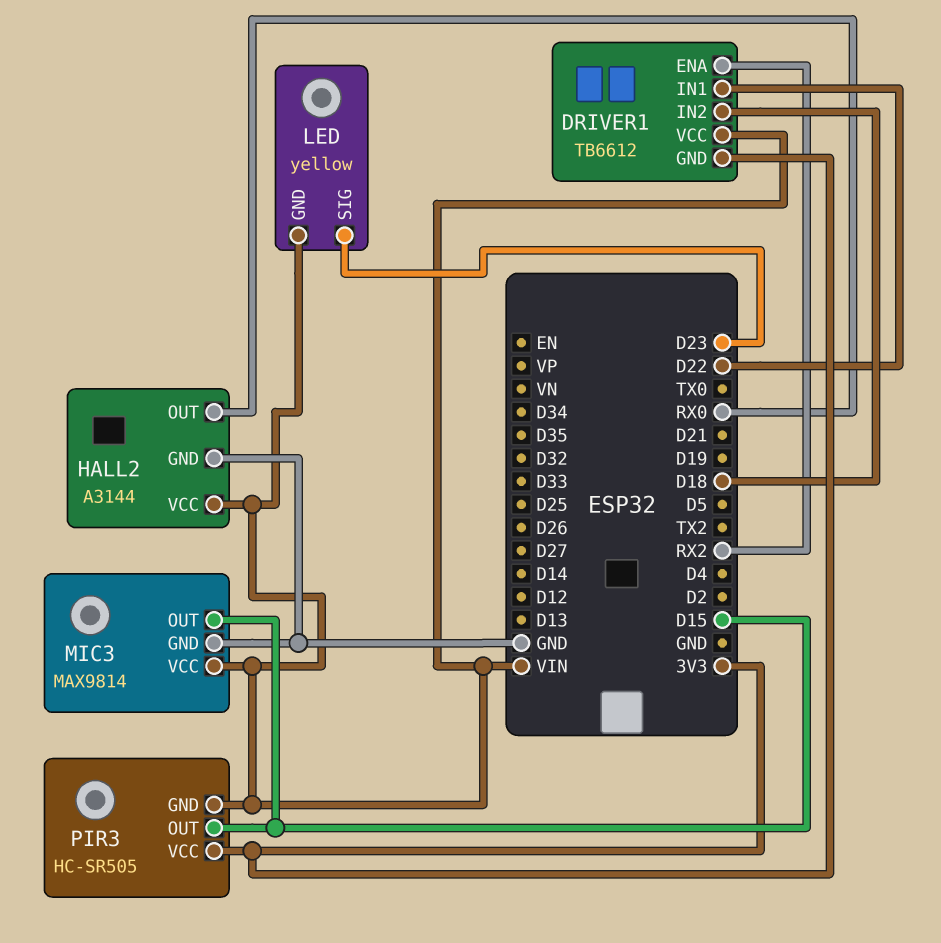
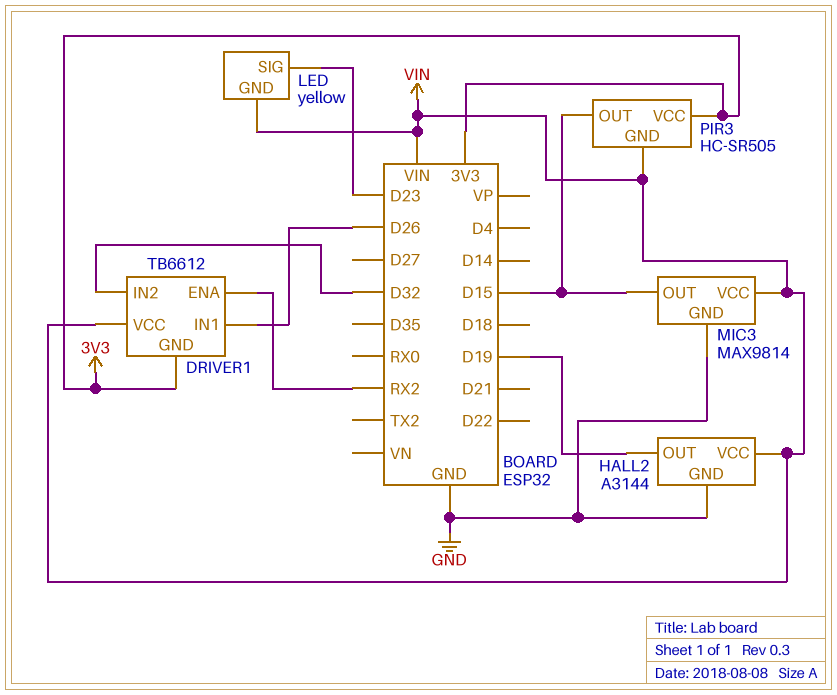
DRIVER1 pin IN1: D22 -> D26
DRIVER1 pin IN2: D18 -> D32
HALL2 pin OUT: RX0 -> D19

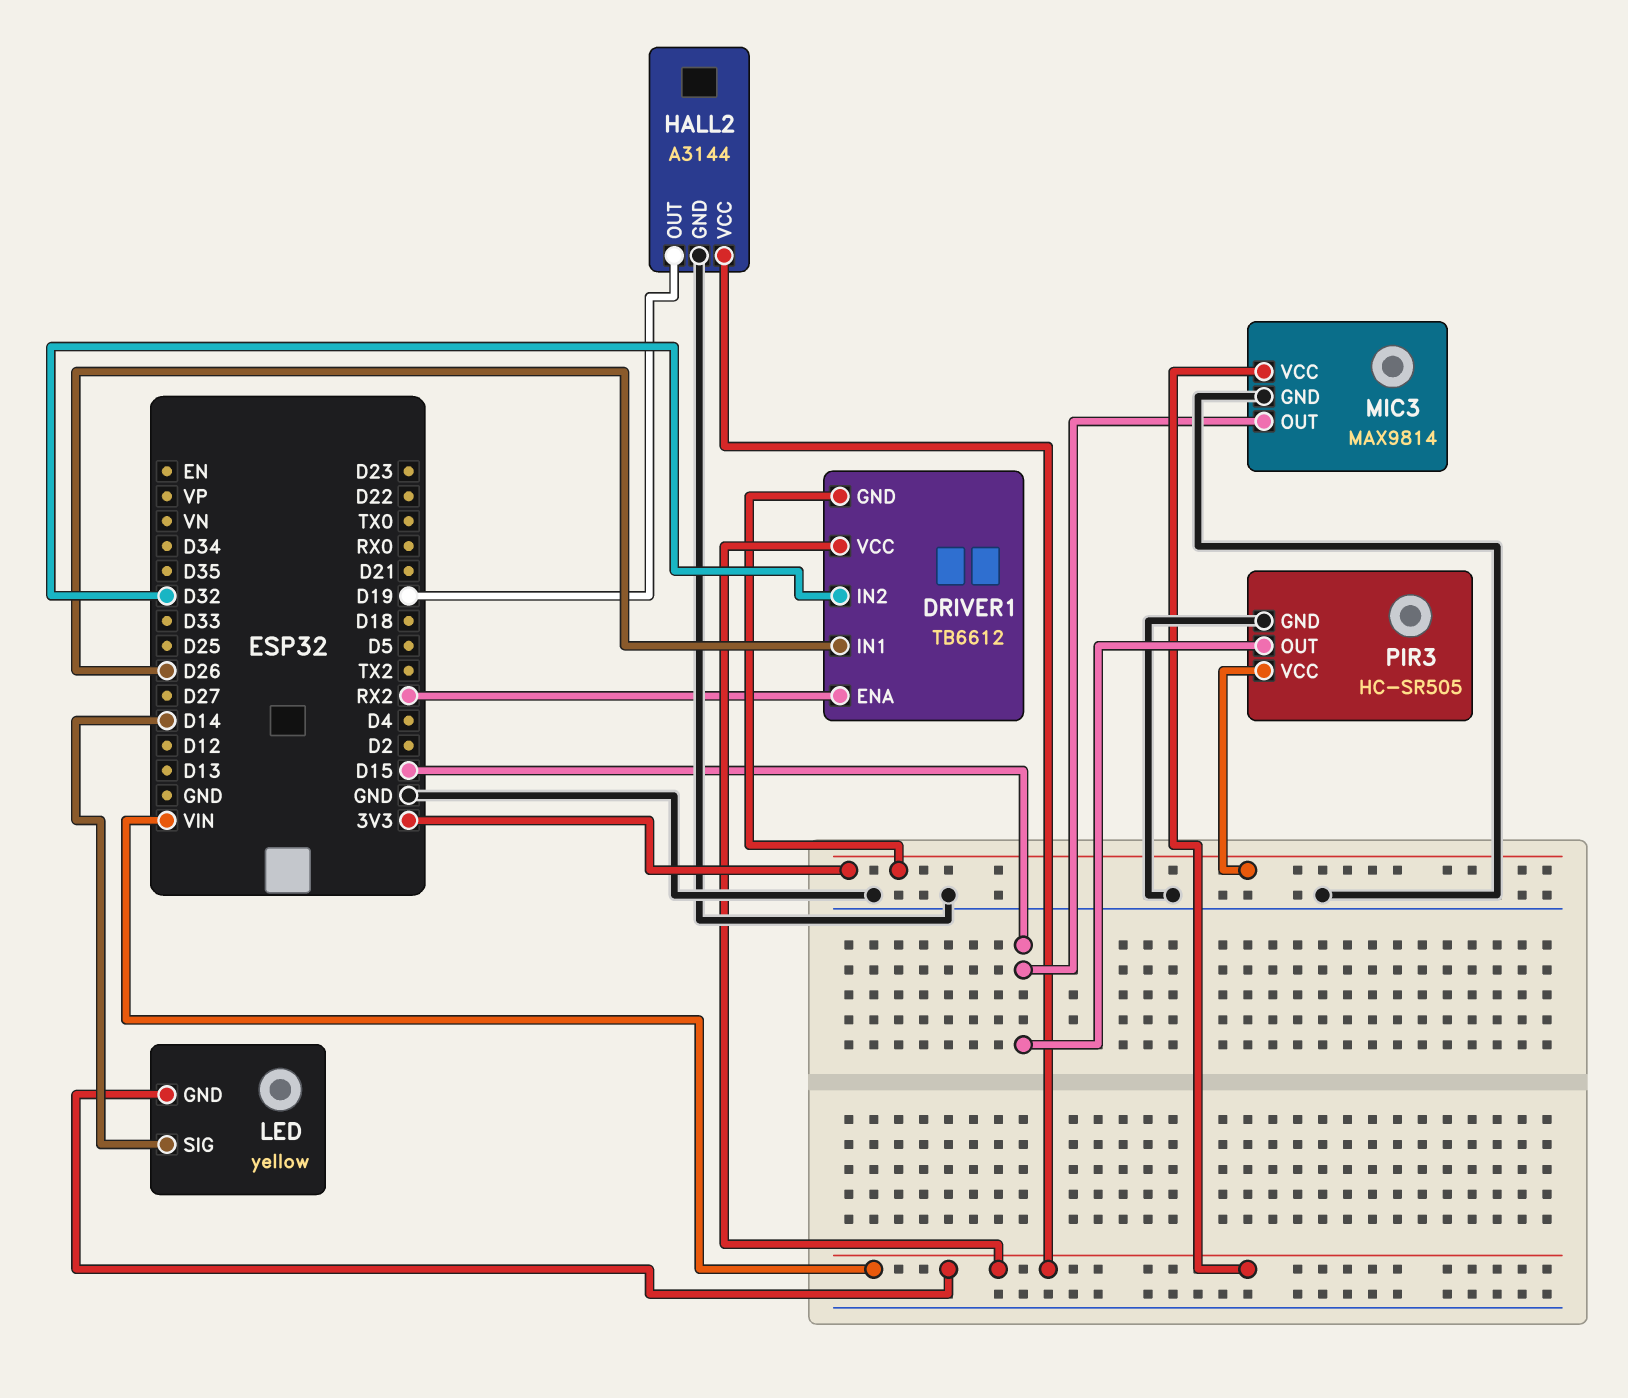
LED pin SIG: D23 -> D14
PIR3 pin GND: VIN -> GND

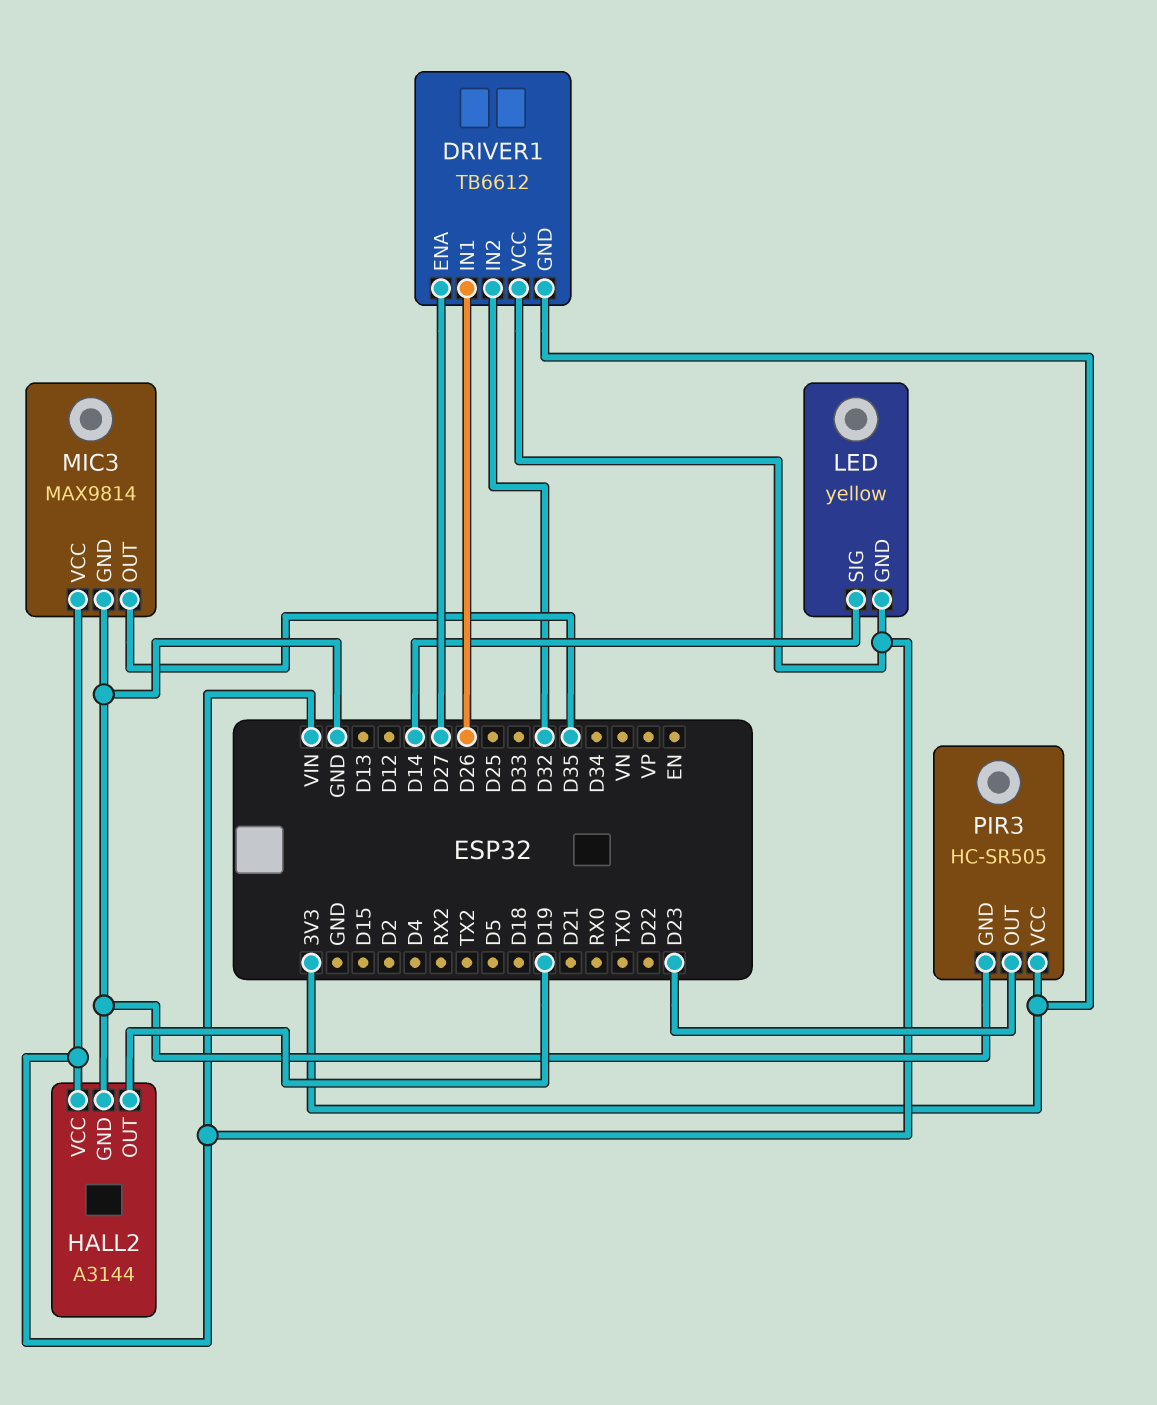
DRIVER1 pin ENA: RX2 -> D27
MIC3 pin OUT: D15 -> D35
PIR3 pin OUT: D15 -> D23

